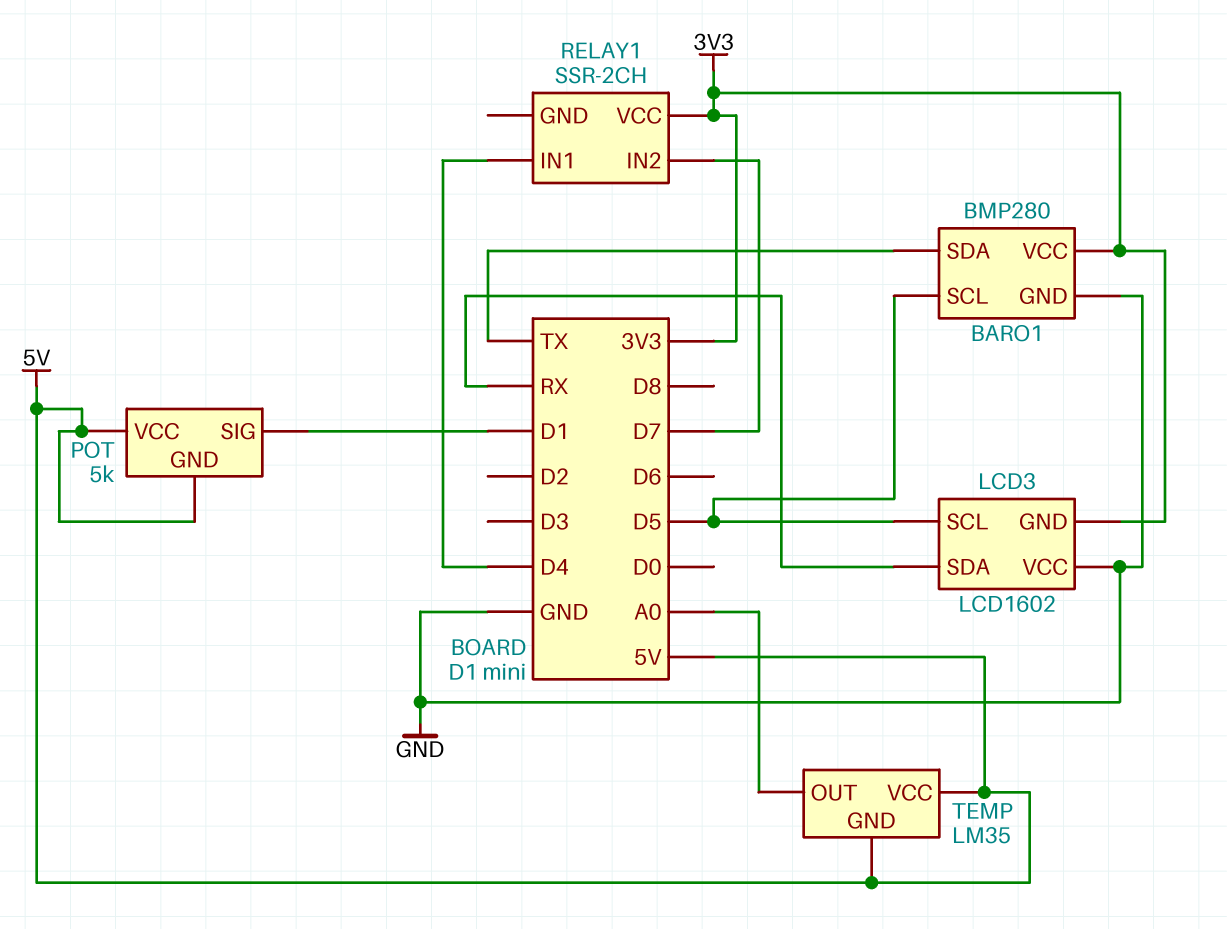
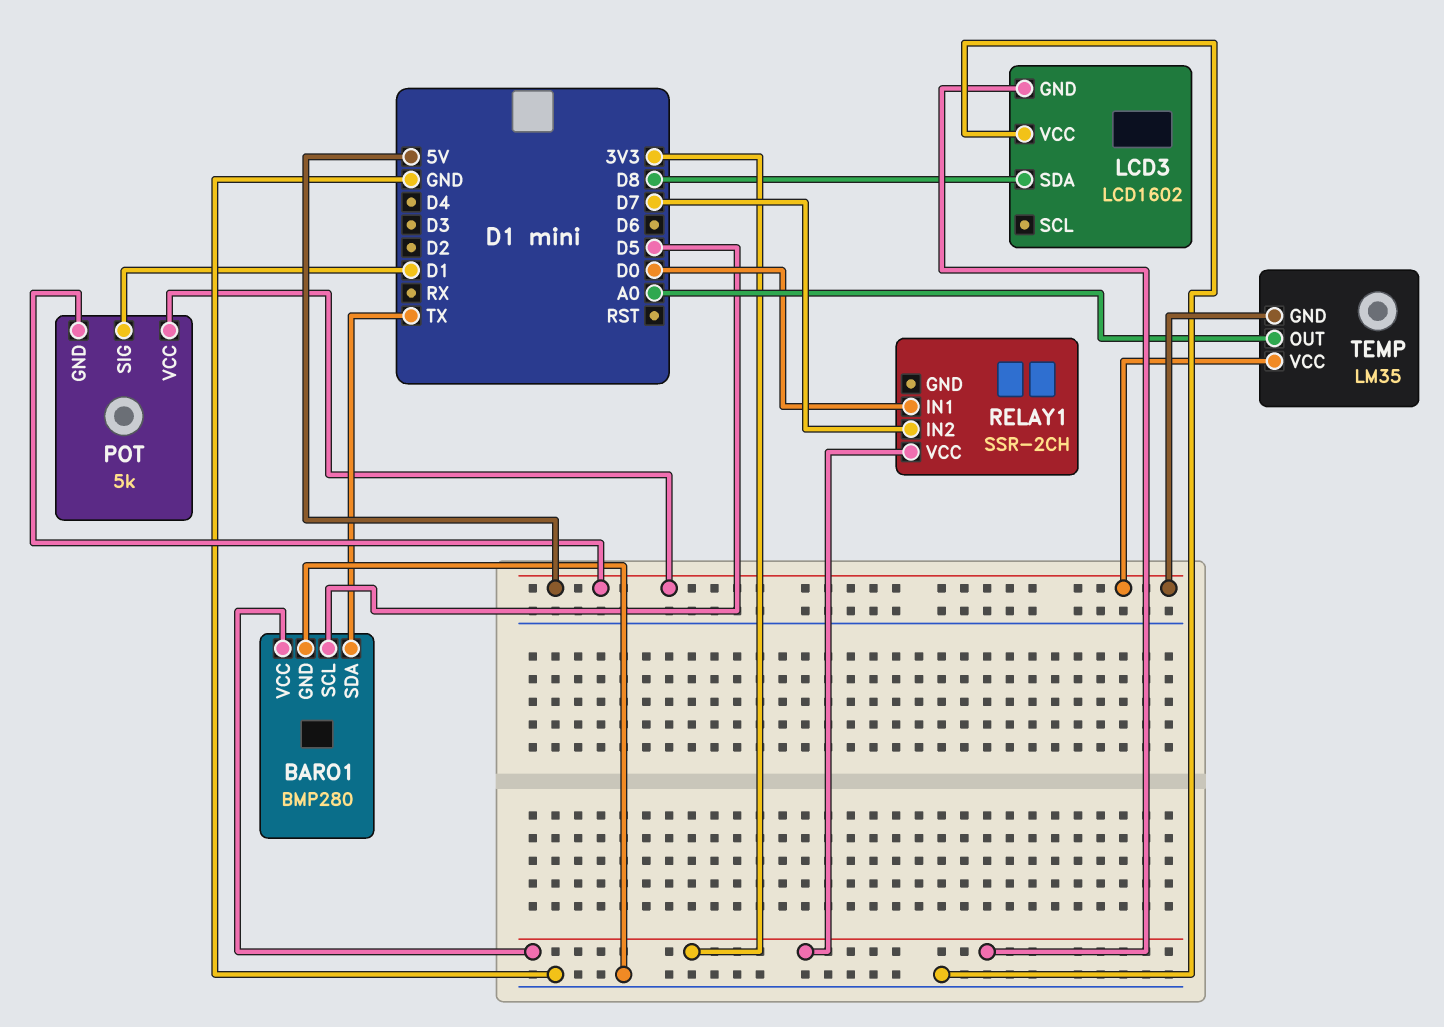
LCD3 pin SCL: D5 -> none
LCD3 pin SDA: RX -> D8
RELAY1 pin IN1: D4 -> D0

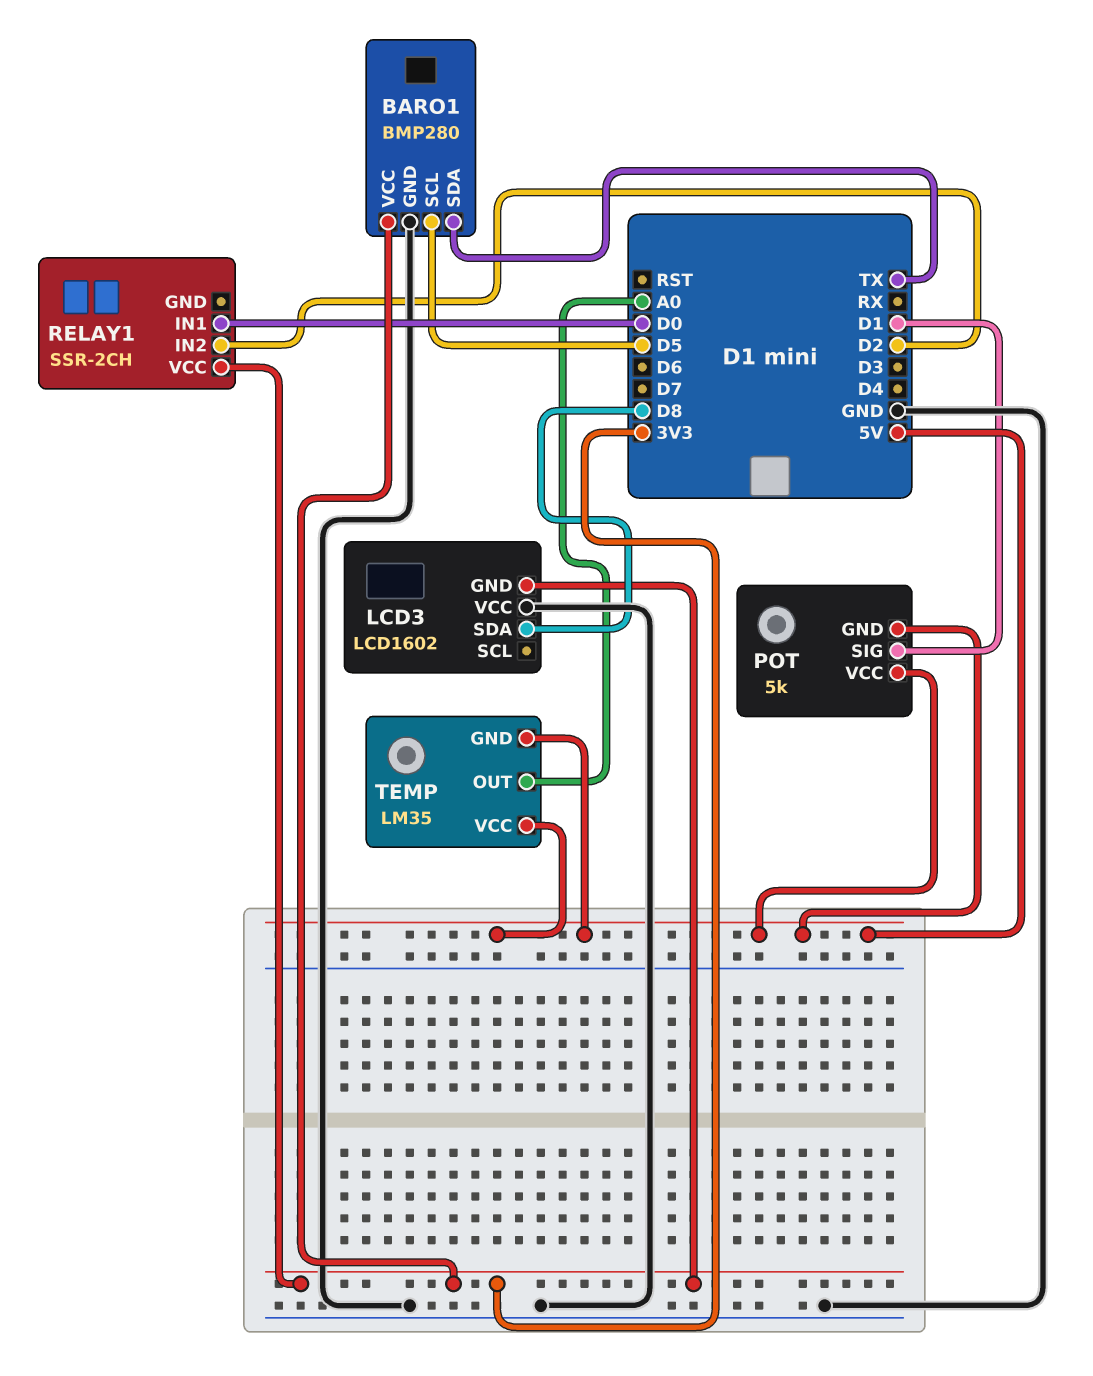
RELAY1 pin IN2: D7 -> D2

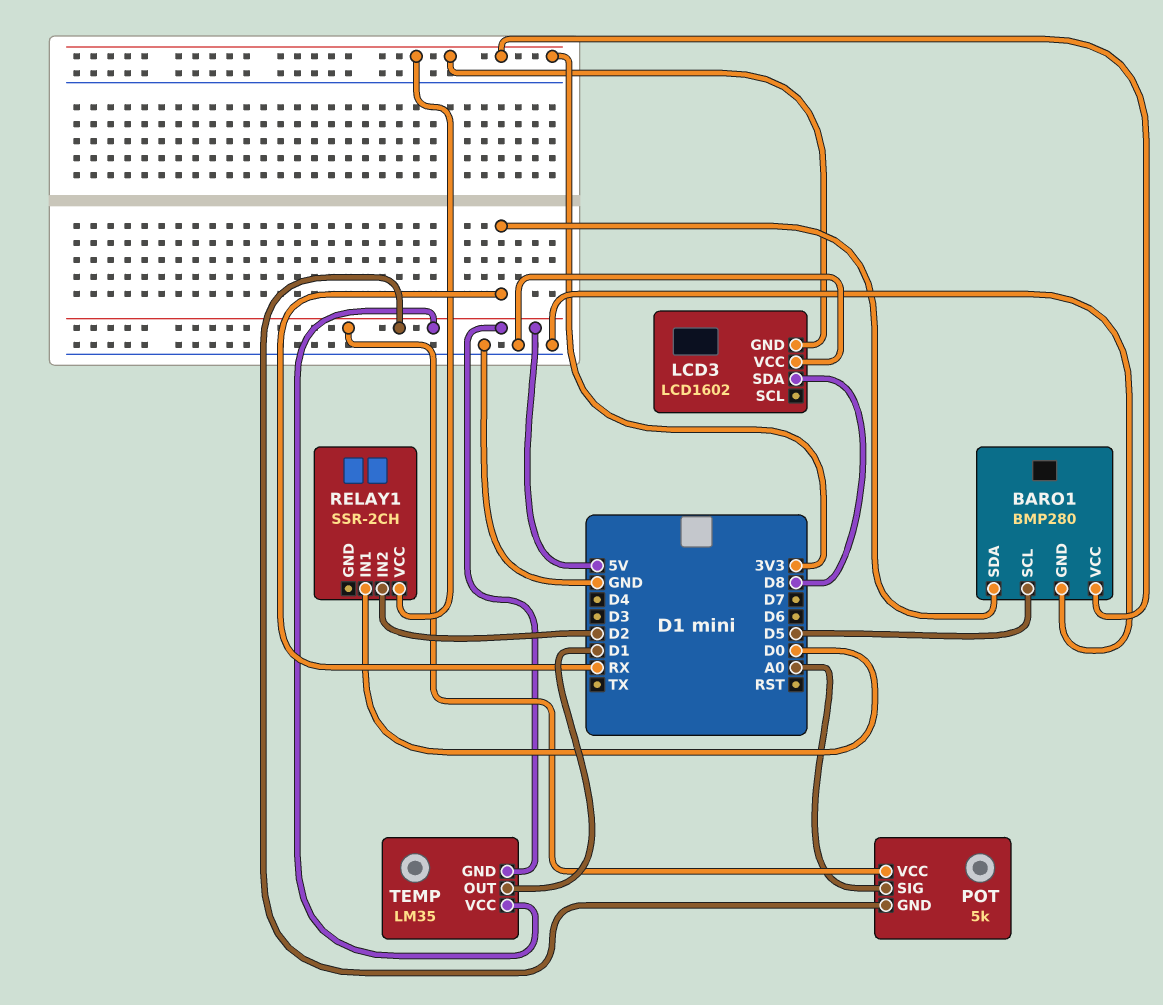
BARO1 pin SDA: TX -> RX
POT pin SIG: D1 -> A0
TEMP pin OUT: A0 -> D1

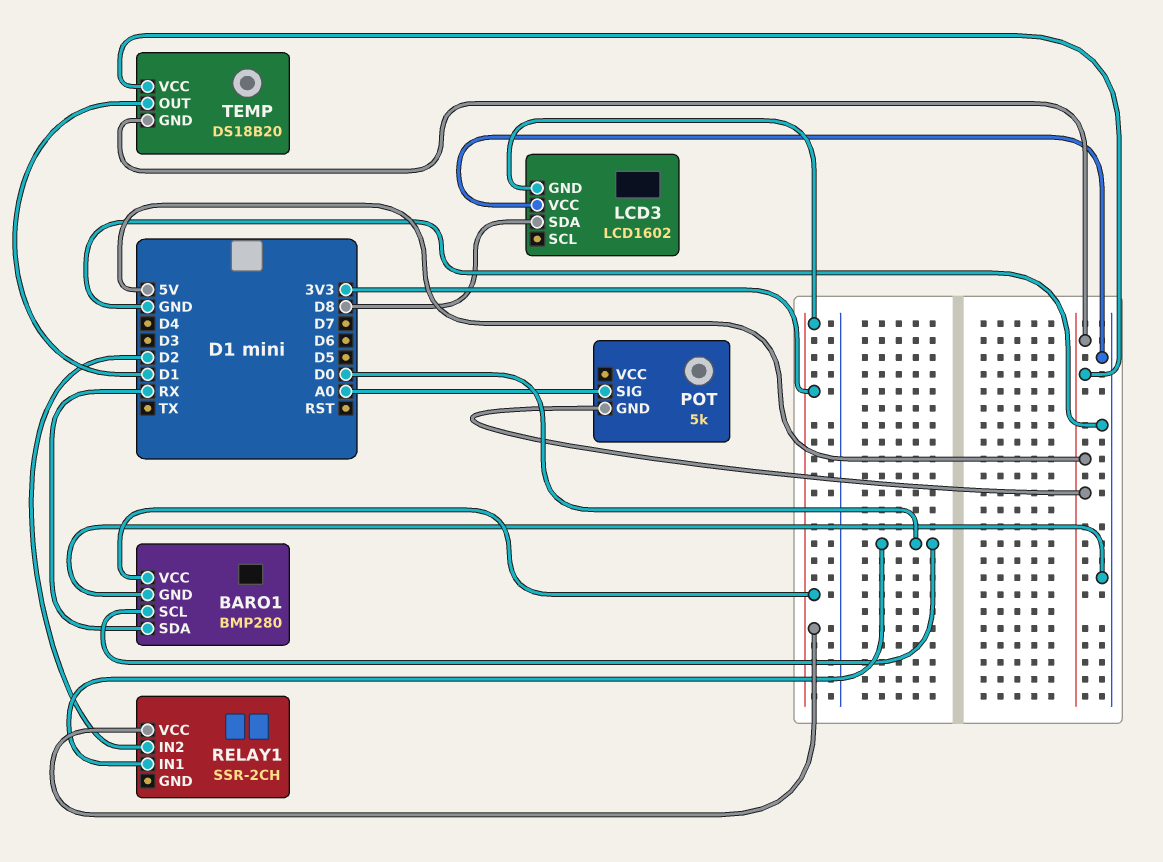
BARO1 pin SCL: D5 -> D0
POT pin VCC: 5V -> none
TEMP: LM35 -> DS18B20

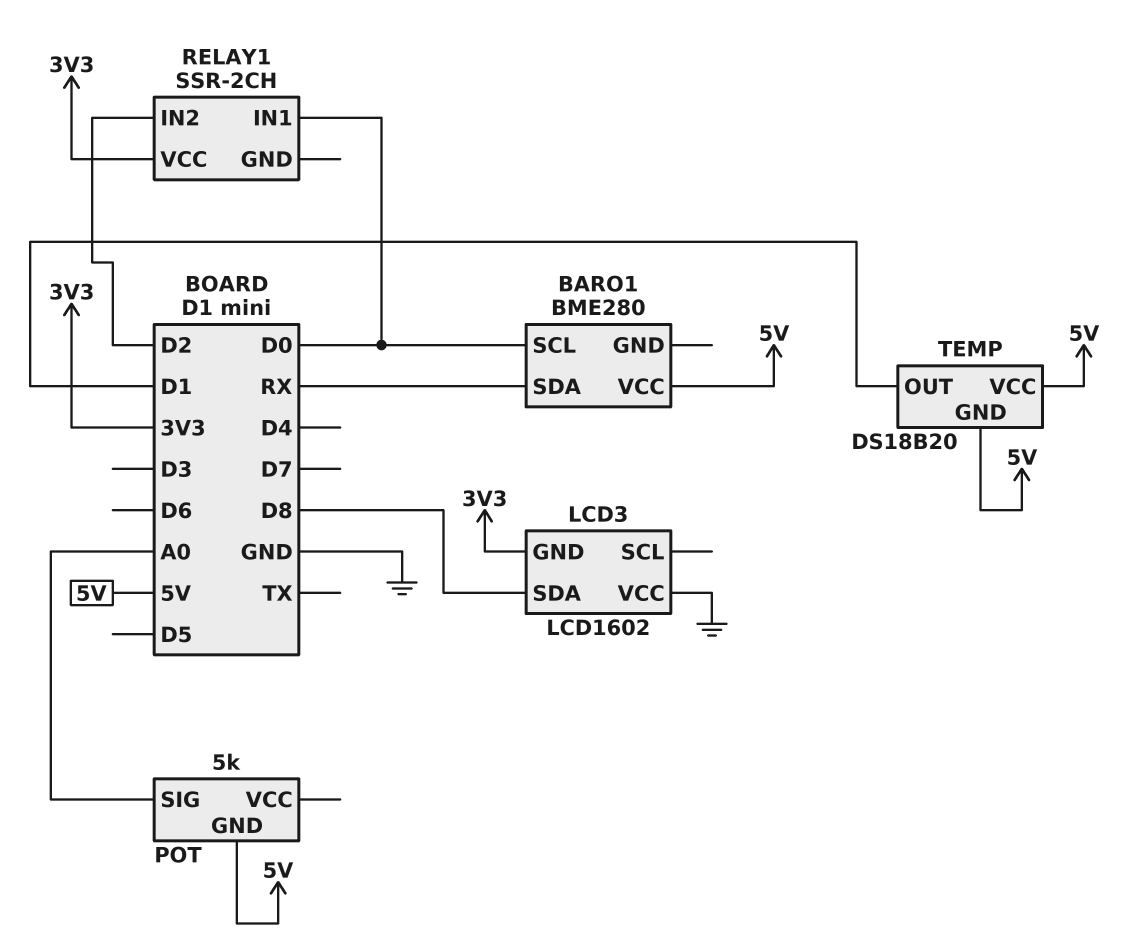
BARO1: BMP280 -> BME280
BARO1 pin GND: GND -> none
BARO1 pin VCC: 3V3 -> 5V

